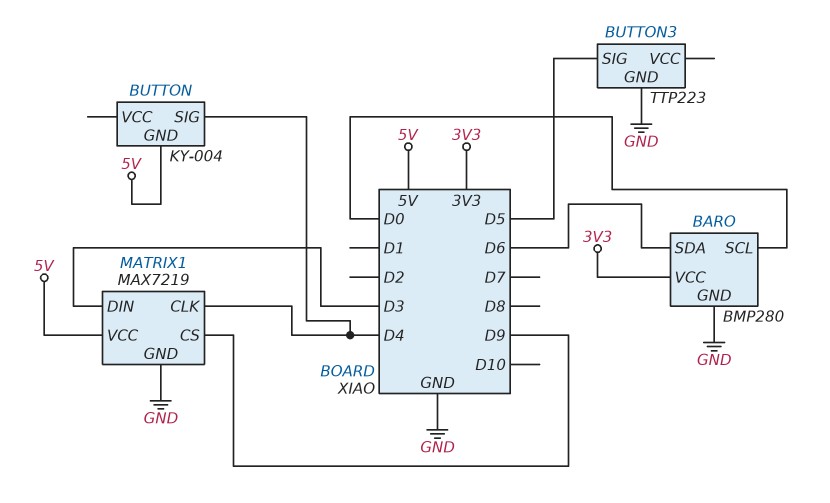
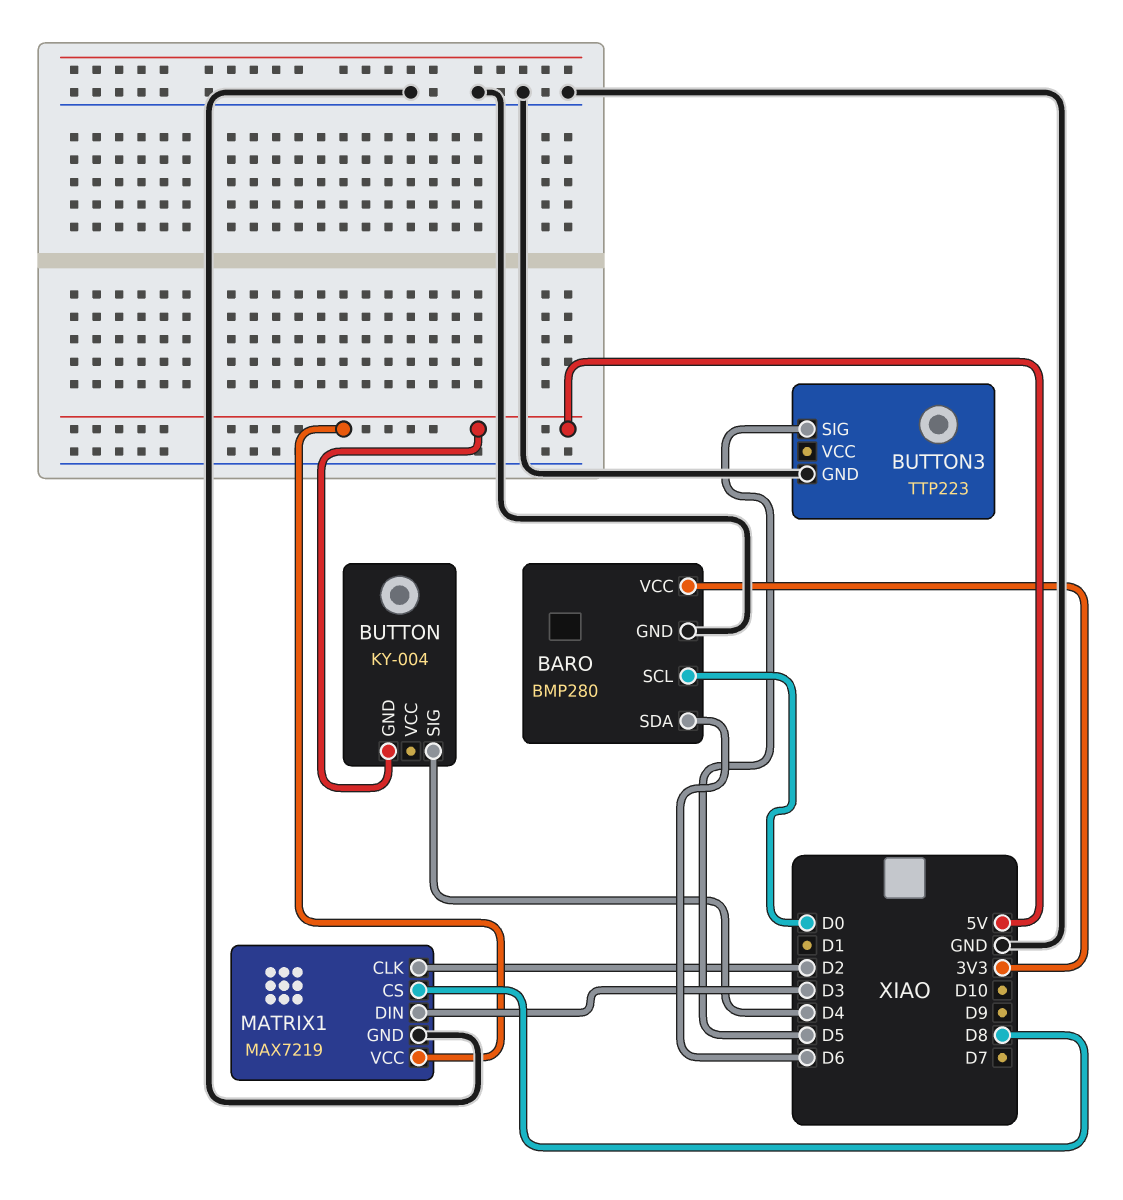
MATRIX1 pin CLK: D4 -> D2
MATRIX1 pin CS: D9 -> D8

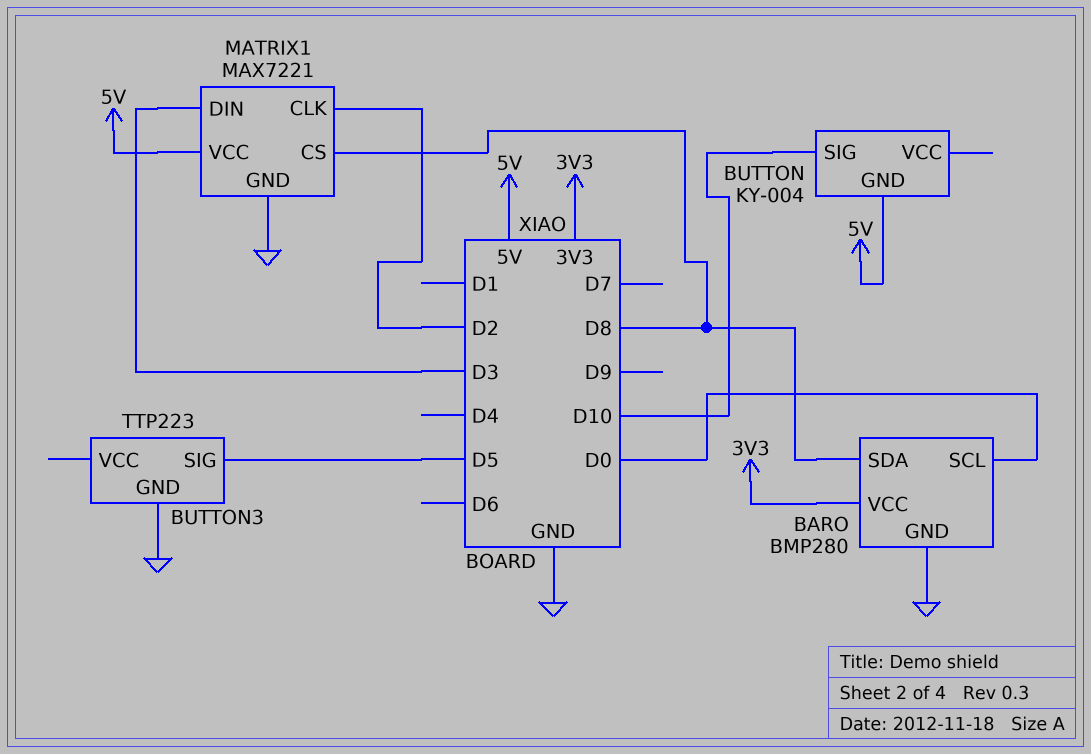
BARO pin SDA: D6 -> D8
BUTTON pin SIG: D4 -> D10
MATRIX1: MAX7219 -> MAX7221

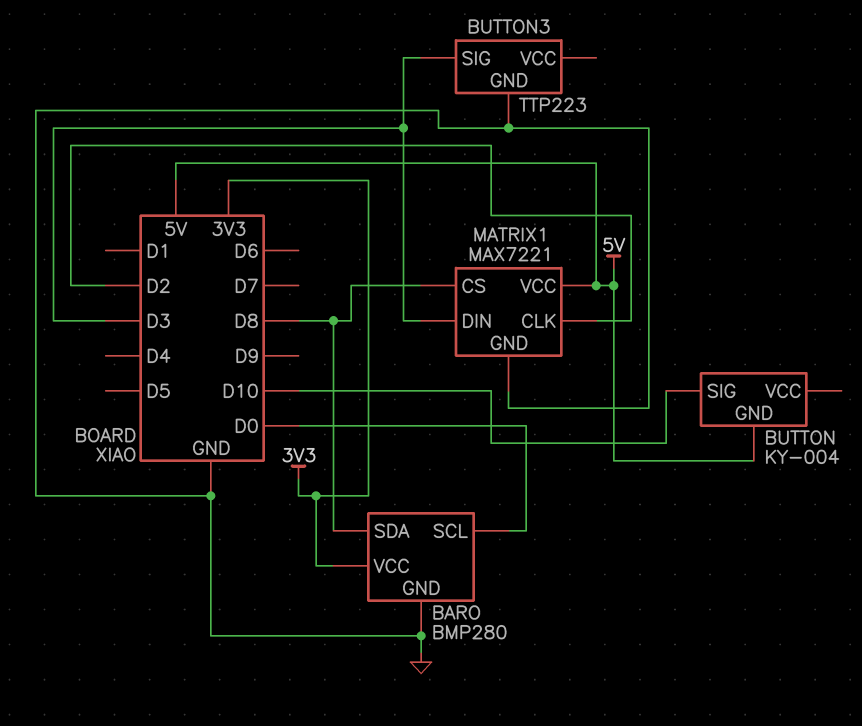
BUTTON3 pin SIG: D5 -> D3

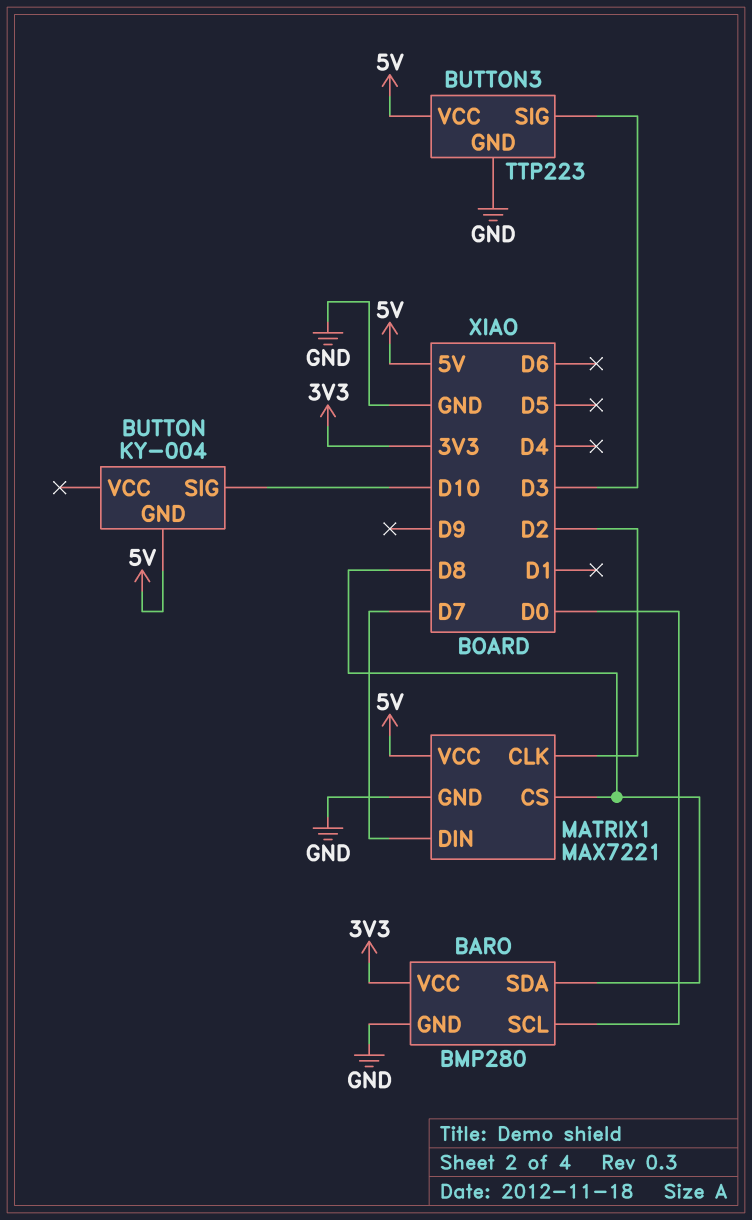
BUTTON3 pin VCC: none -> 5V
MATRIX1 pin DIN: D3 -> D7

